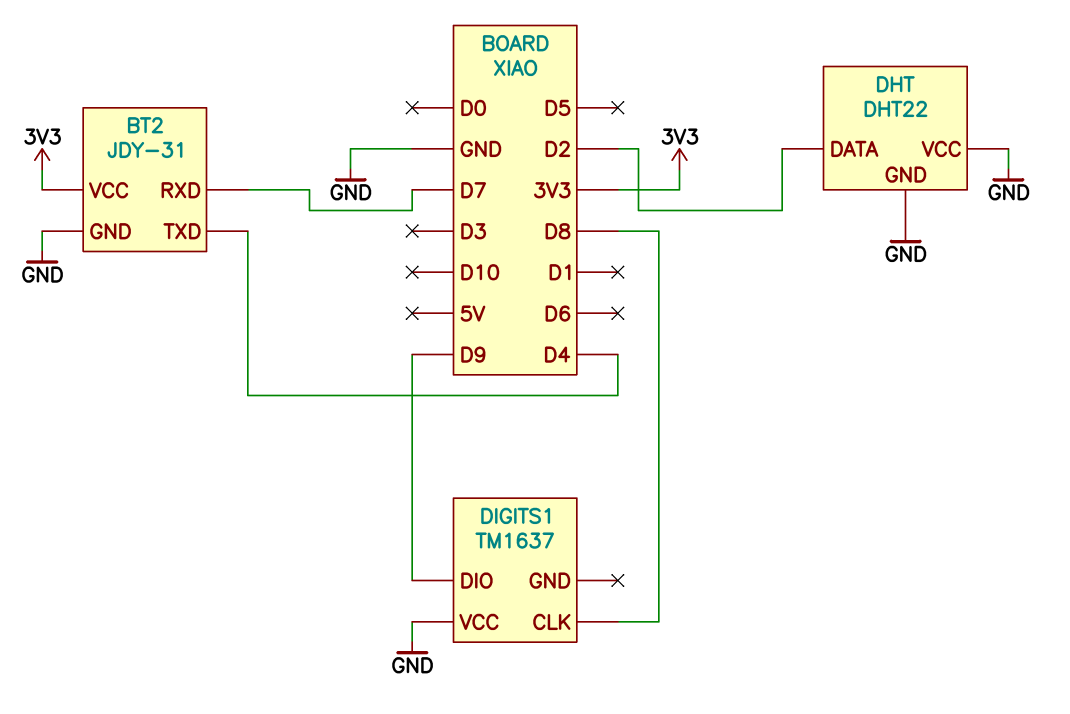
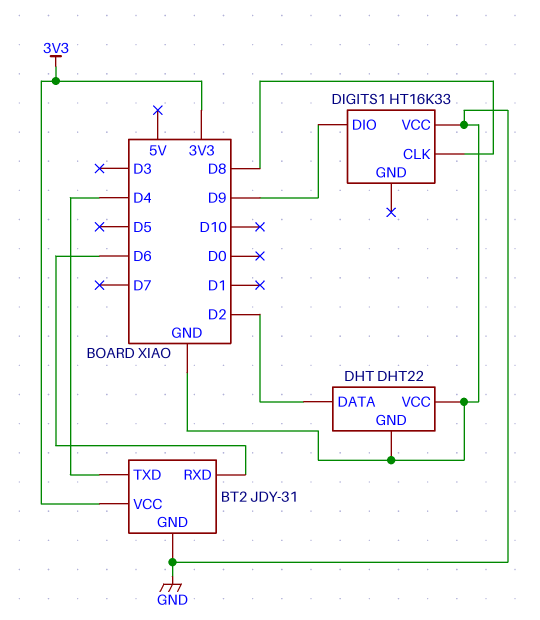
BT2 pin RXD: D7 -> D6
DIGITS1: TM1637 -> HT16K33

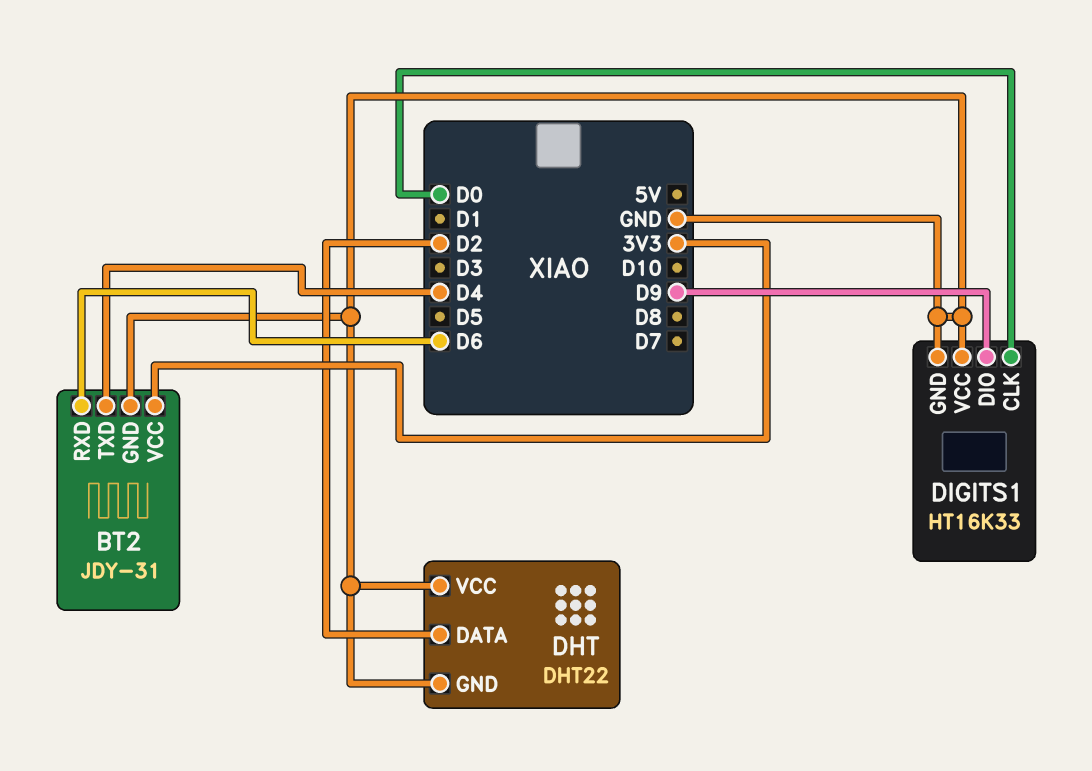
DIGITS1 pin CLK: D8 -> D0
DIGITS1 pin GND: none -> GND

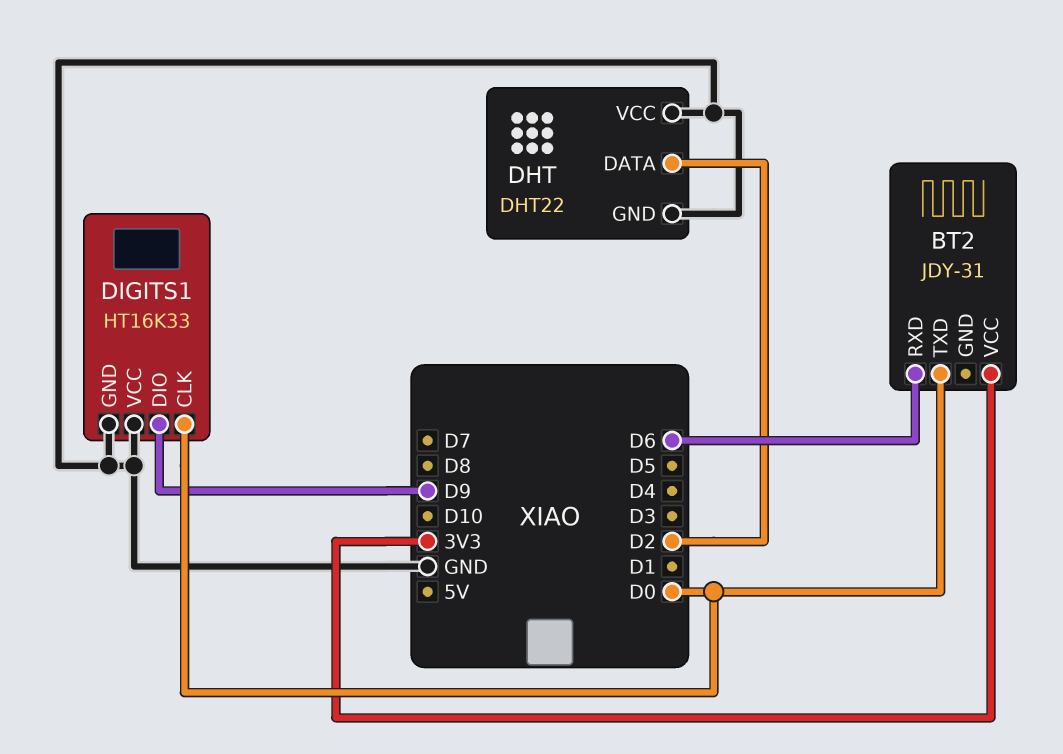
BT2 pin GND: GND -> none
BT2 pin TXD: D4 -> D0

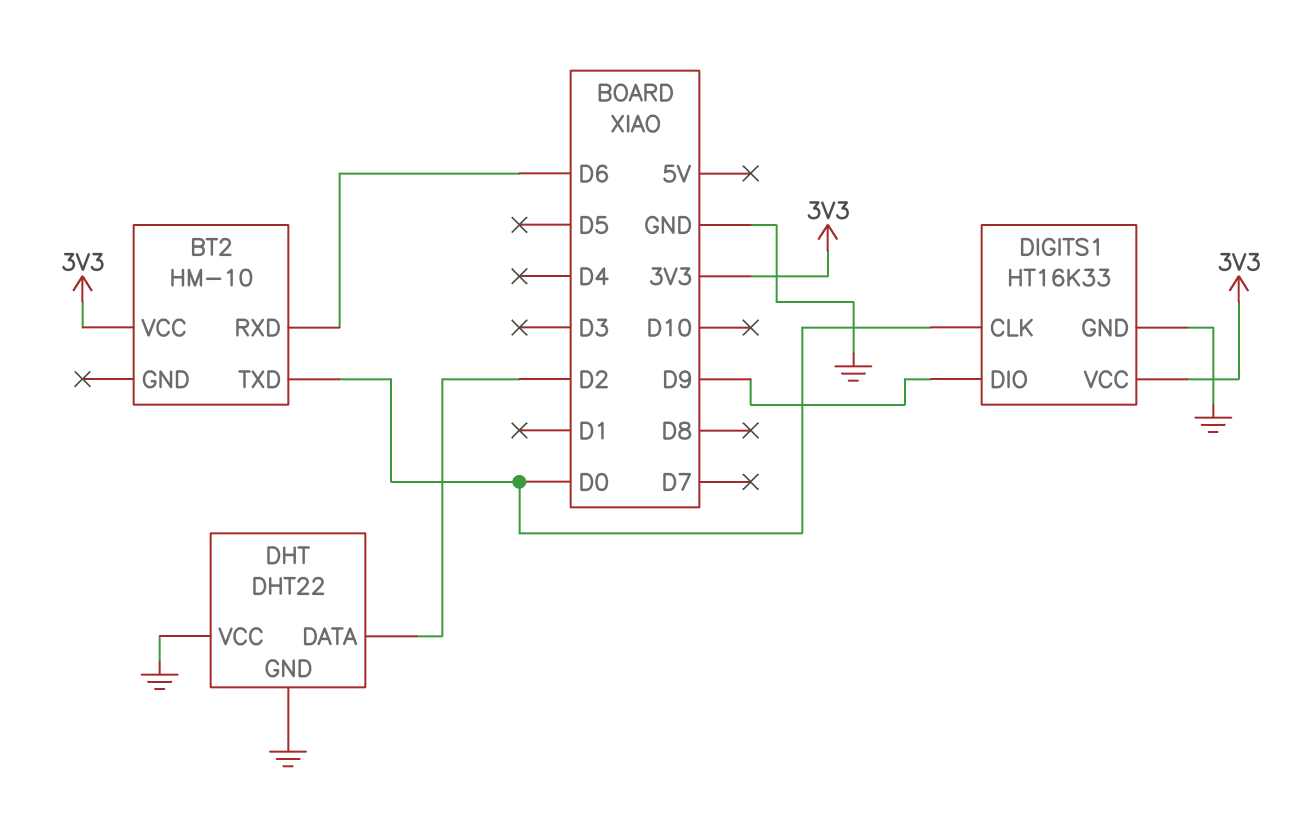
BT2: JDY-31 -> HM-10
DIGITS1 pin VCC: GND -> 3V3

